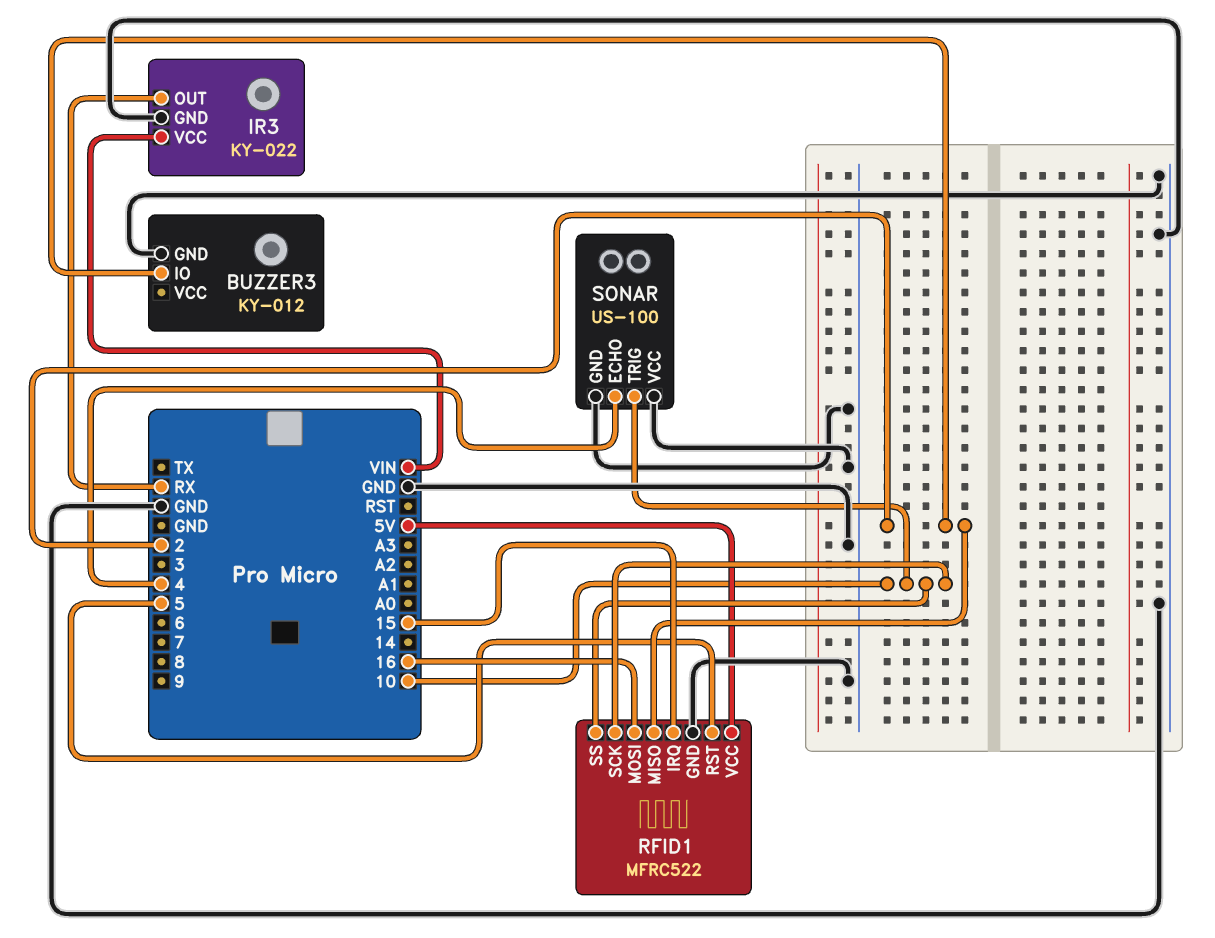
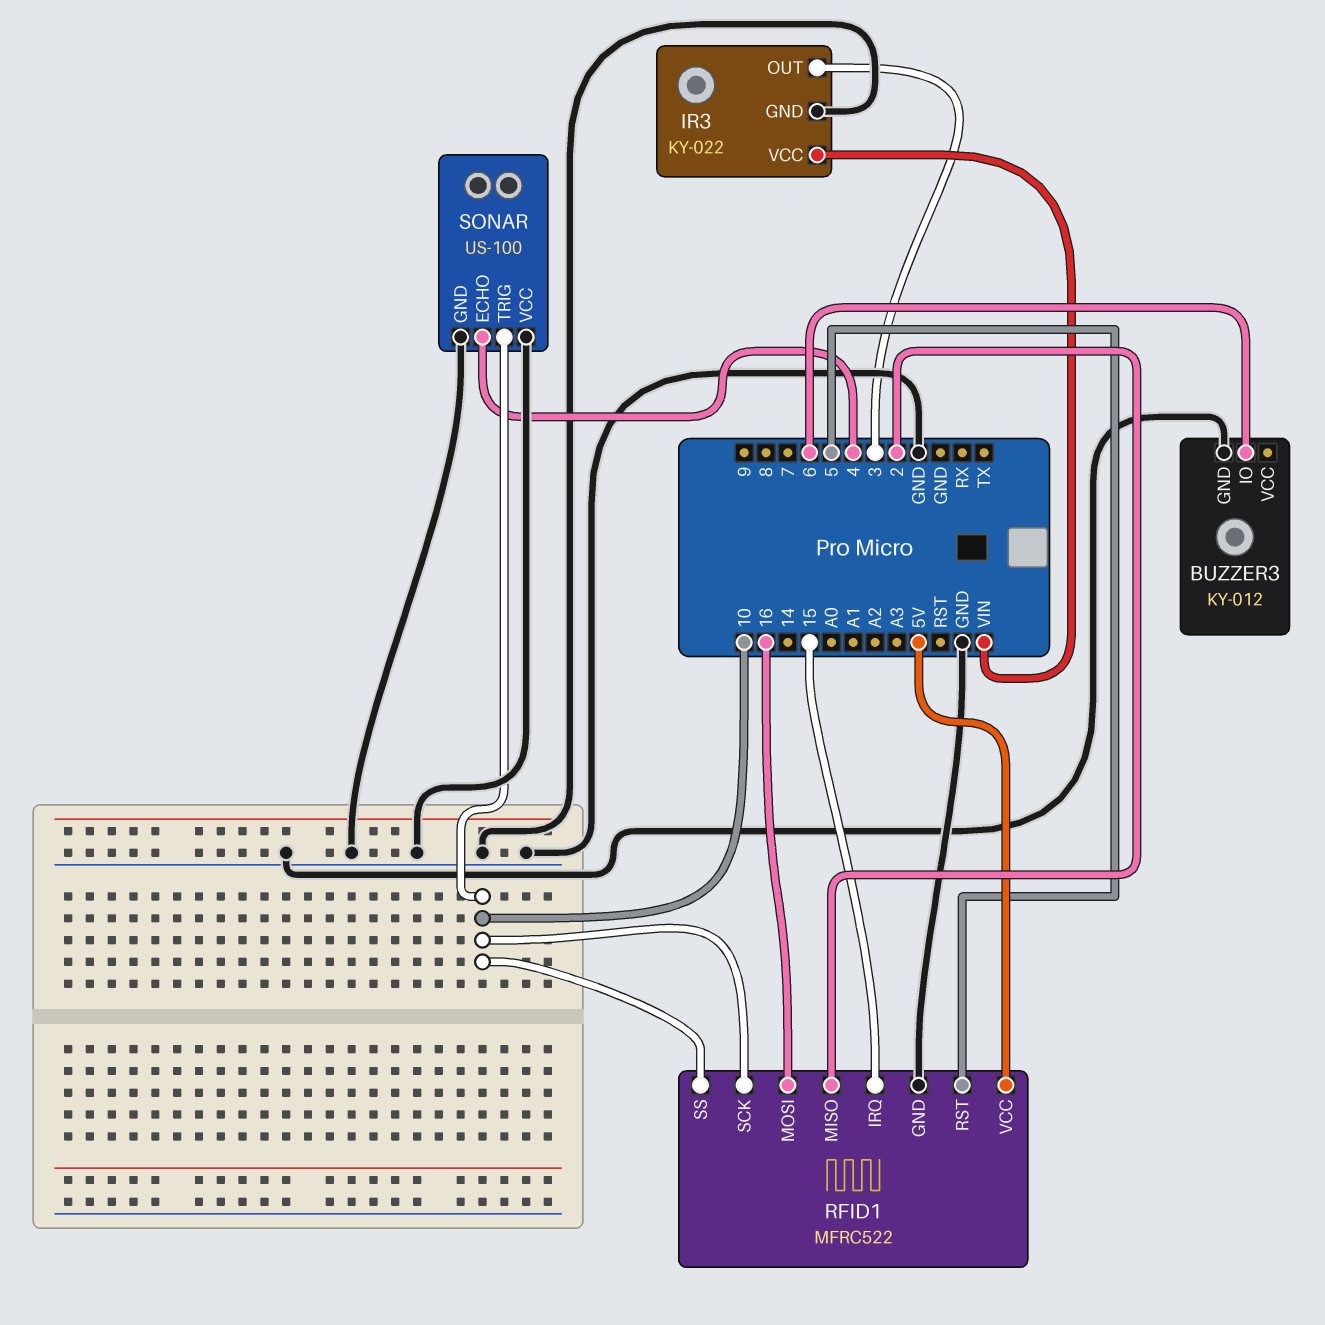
BUZZER3 pin IO: 2 -> 6
IR3 pin OUT: RX -> 3

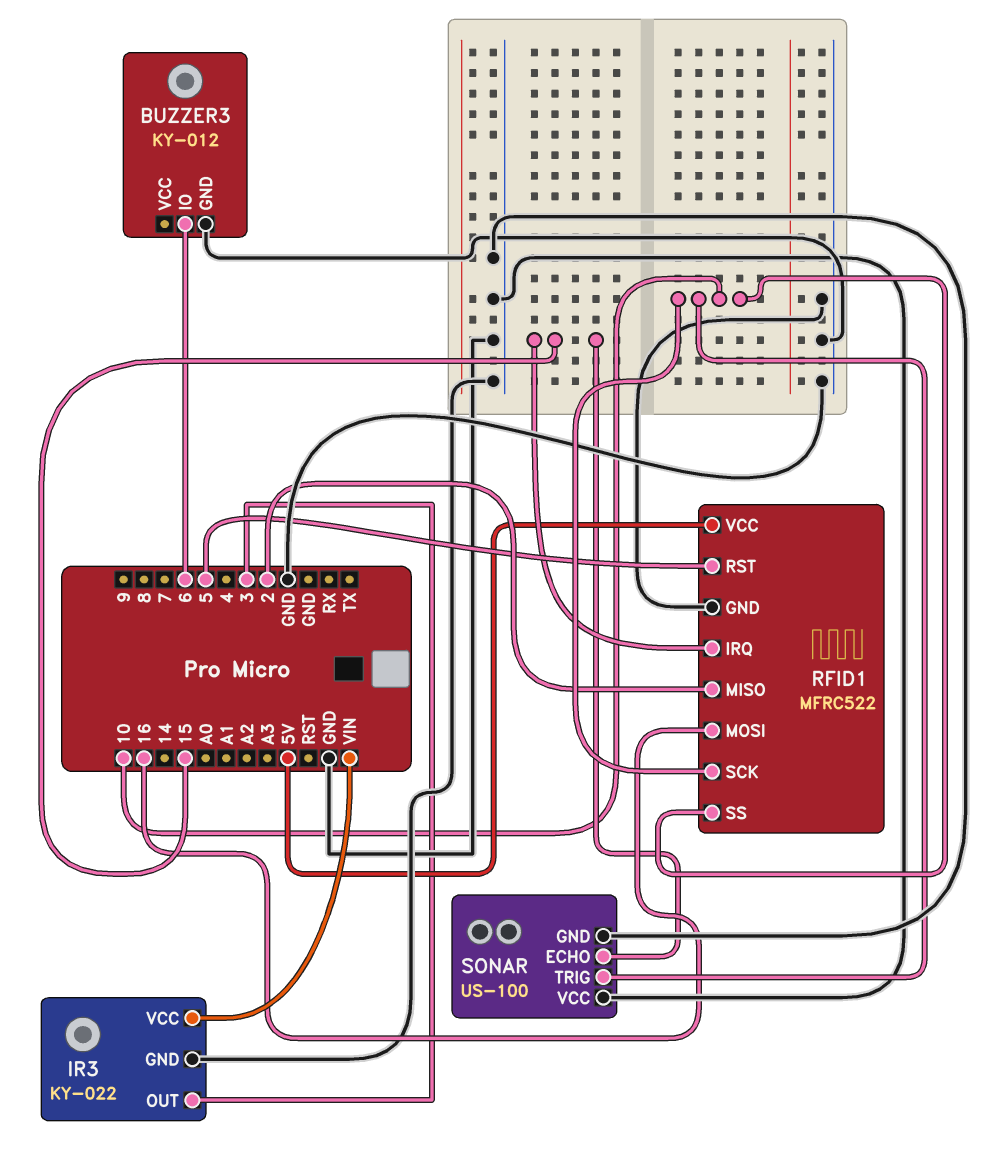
SONAR pin ECHO: 4 -> 15

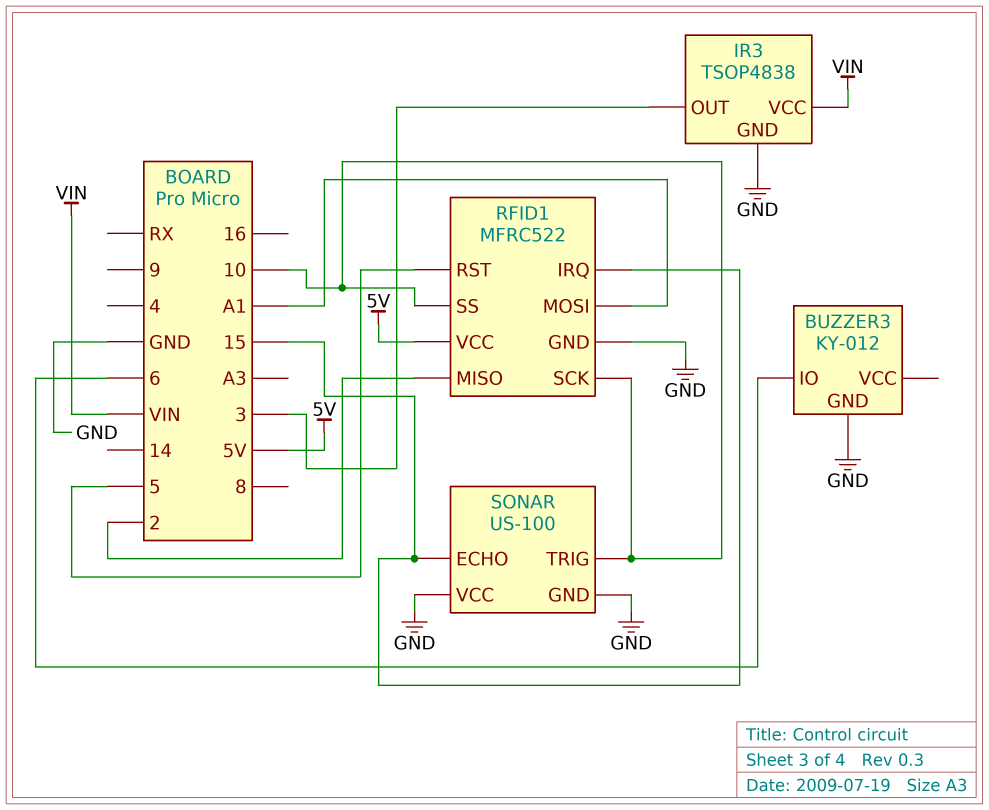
IR3: KY-022 -> TSOP4838
RFID1 pin MOSI: 16 -> A1

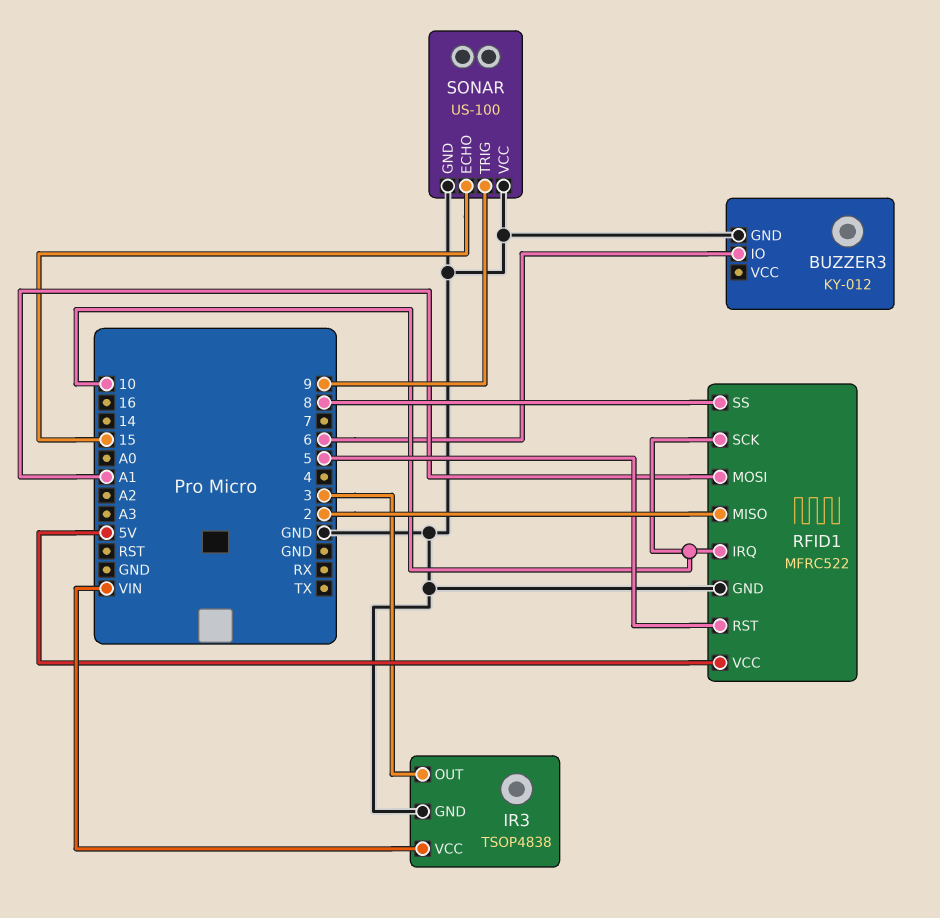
RFID1 pin IRQ: 15 -> 10
RFID1 pin SS: 10 -> 8
SONAR pin TRIG: 10 -> 9

